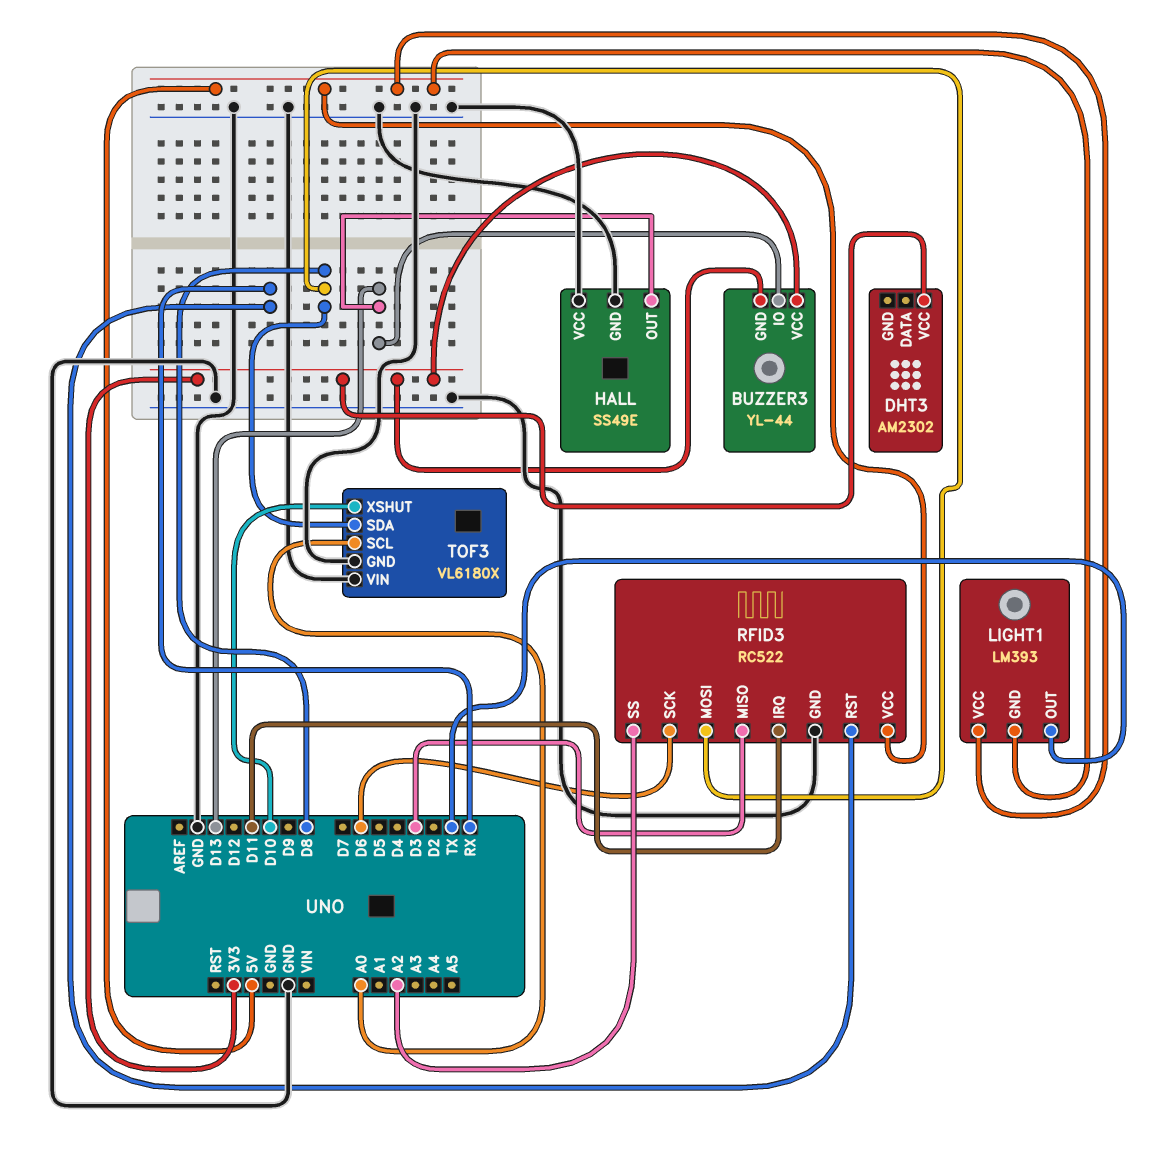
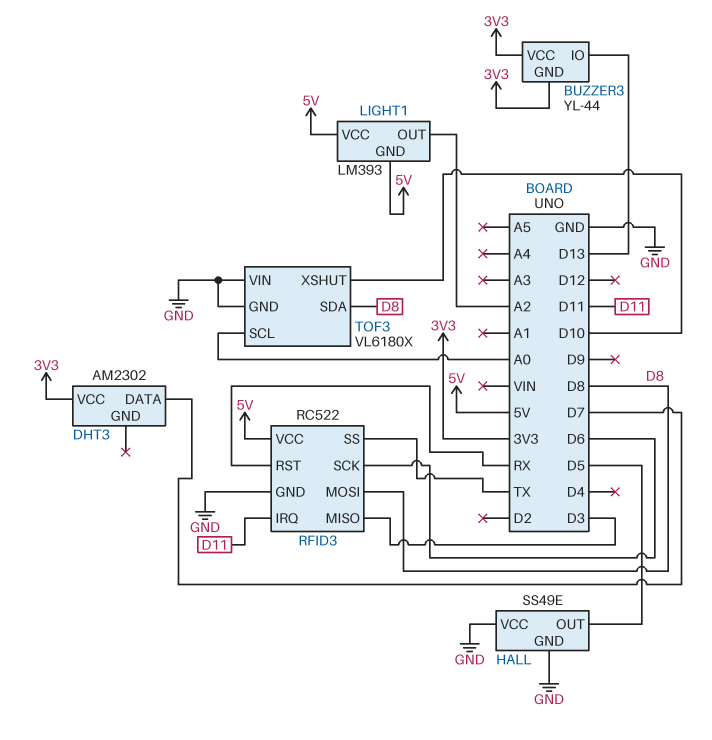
DHT3 pin DATA: none -> D7
HALL pin OUT: D13 -> D5
LIGHT1 pin OUT: TX -> A2
RFID3 pin SS: A2 -> TX

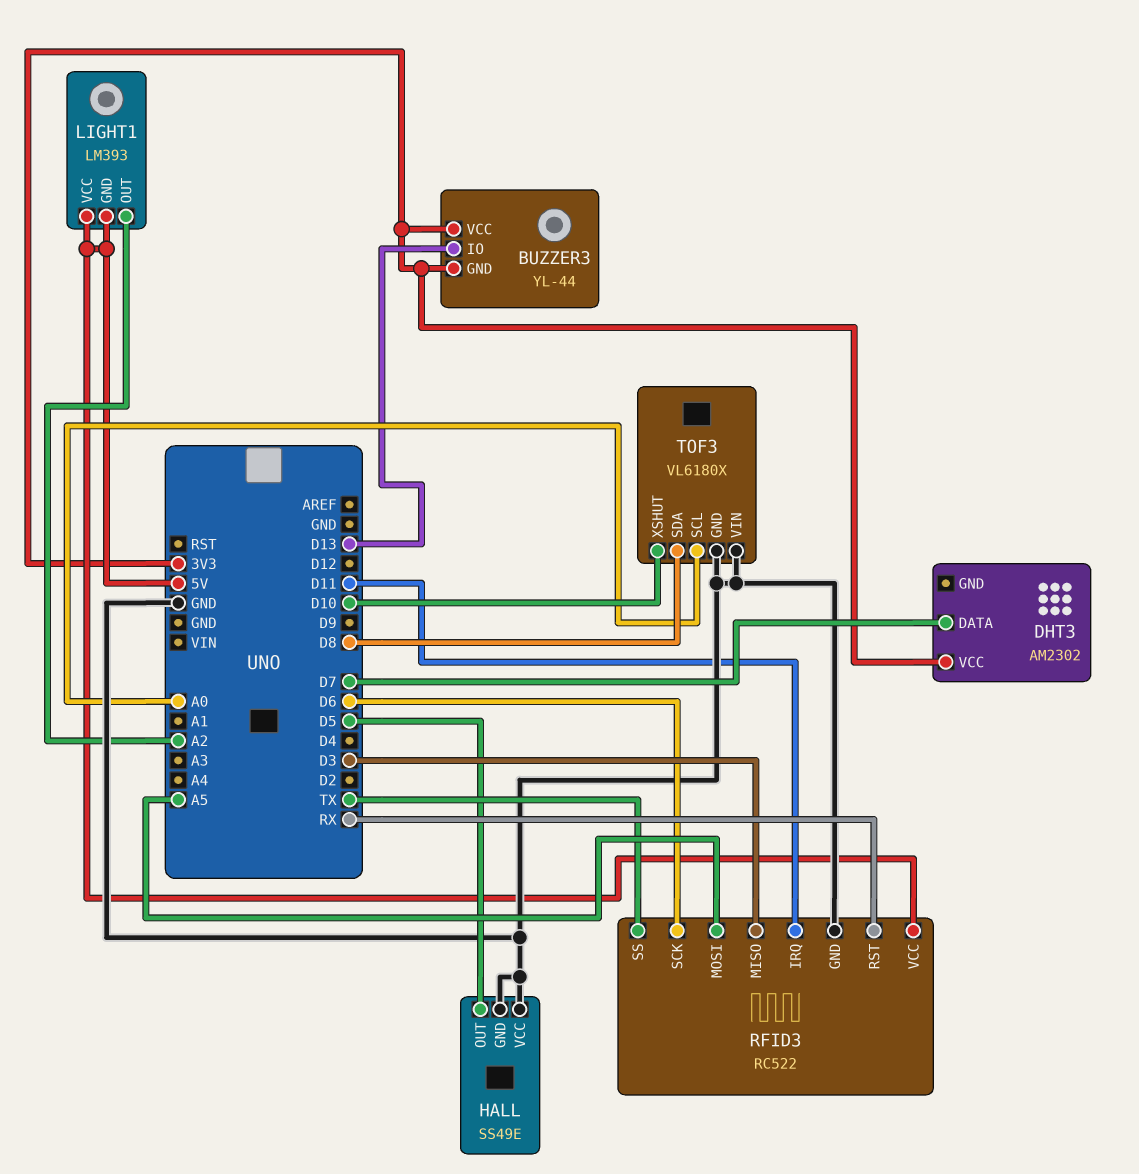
RFID3 pin MOSI: D8 -> A5

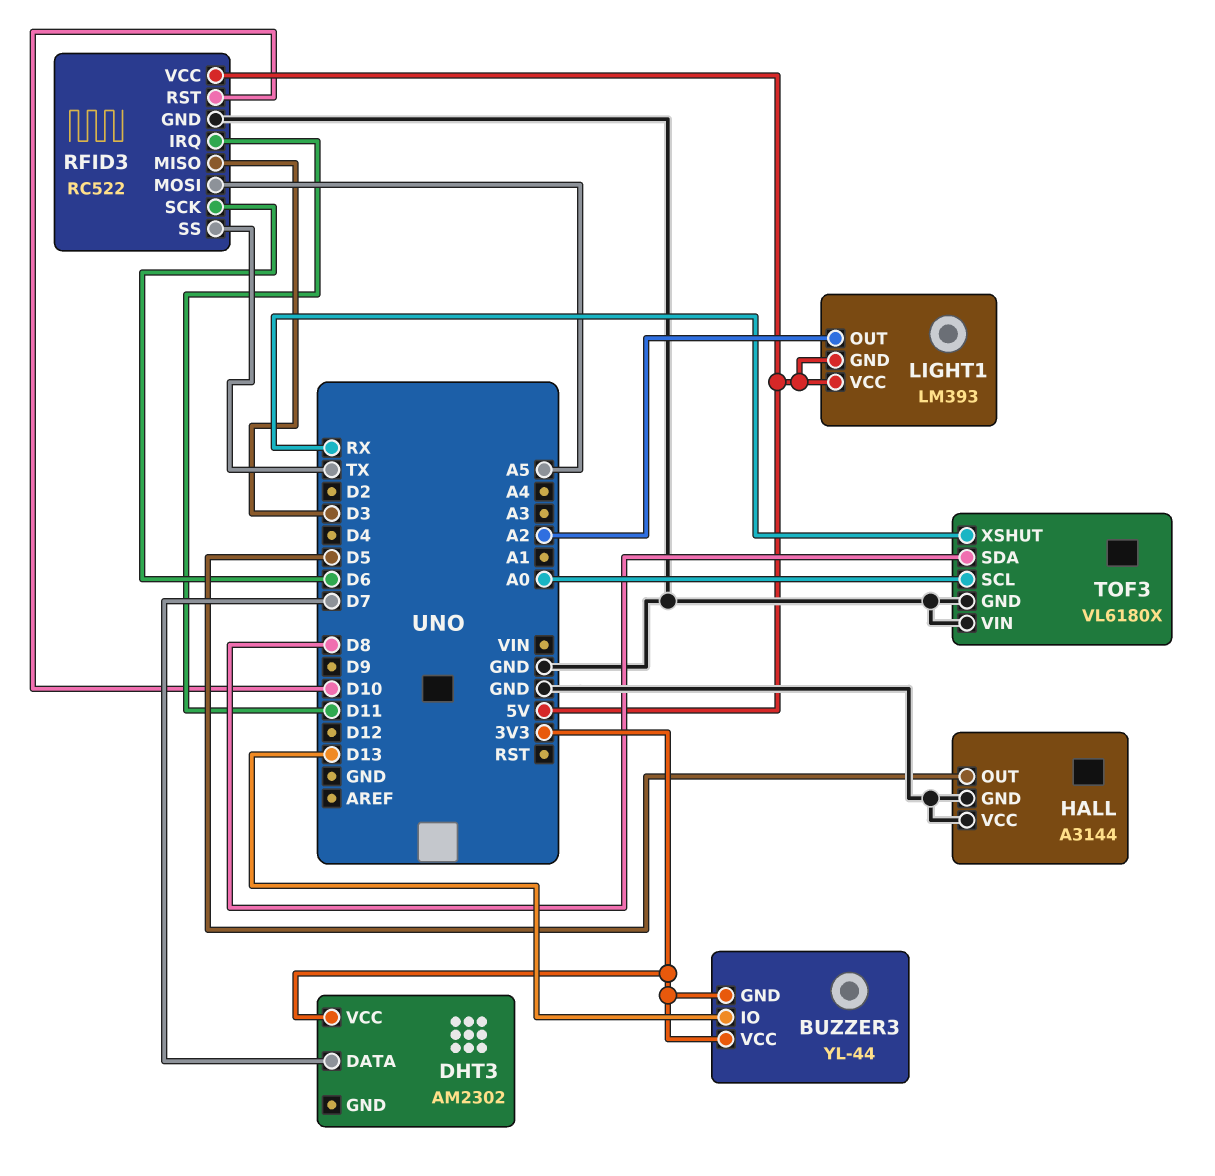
HALL: SS49E -> A3144
RFID3 pin RST: RX -> D10
TOF3 pin XSHUT: D10 -> RX

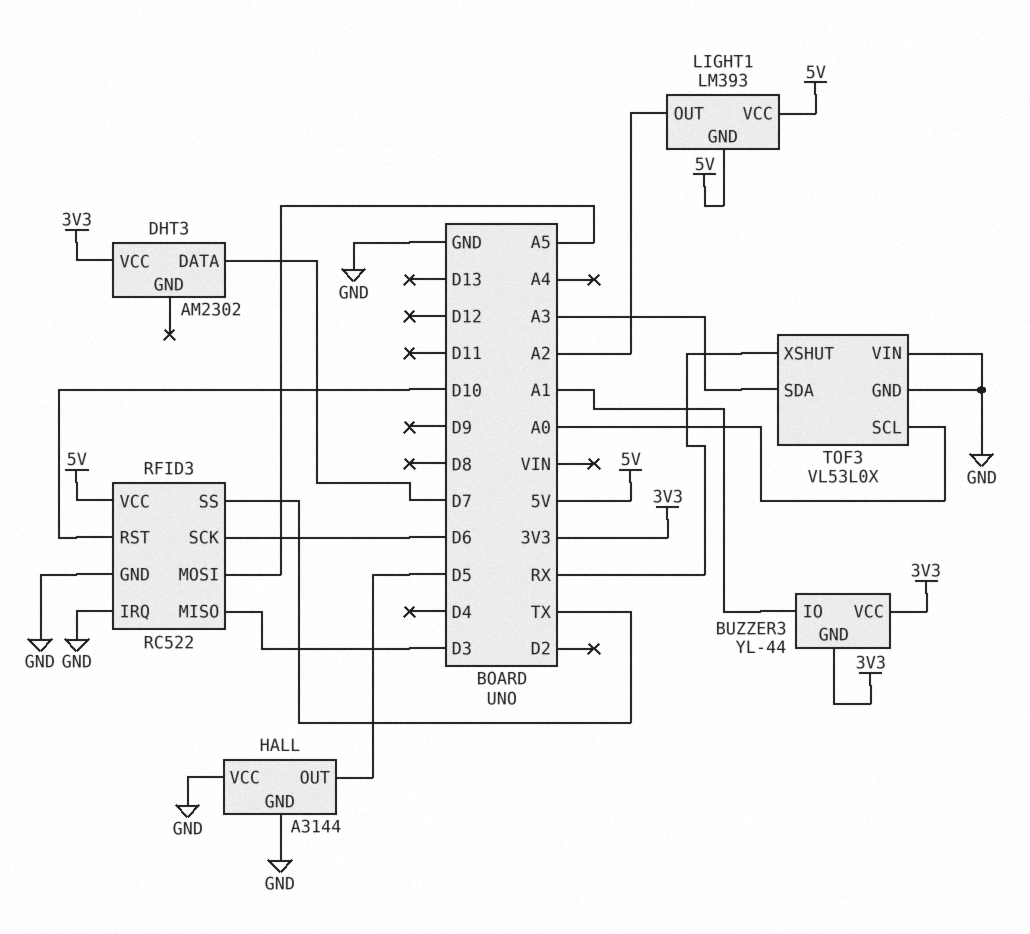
BUZZER3 pin IO: D13 -> A1
RFID3 pin IRQ: D11 -> GND
TOF3: VL6180X -> VL53L0X
TOF3 pin SDA: D8 -> A3

